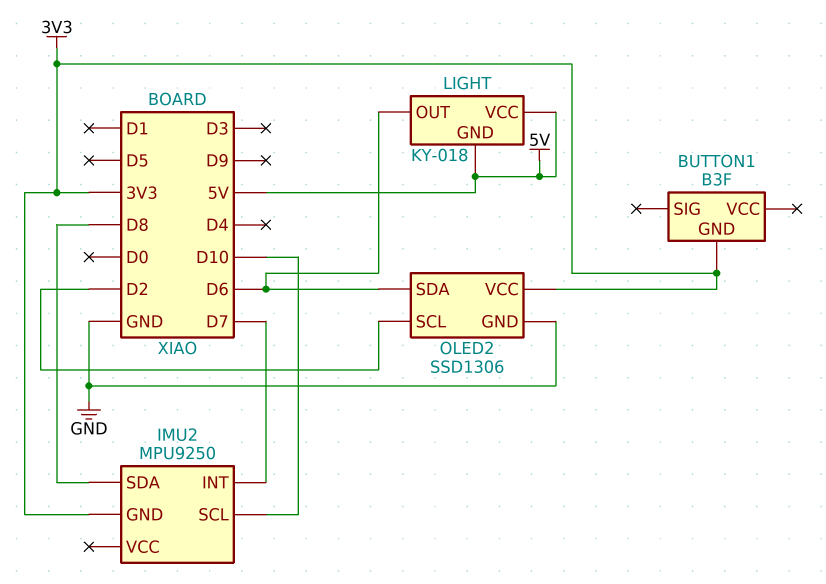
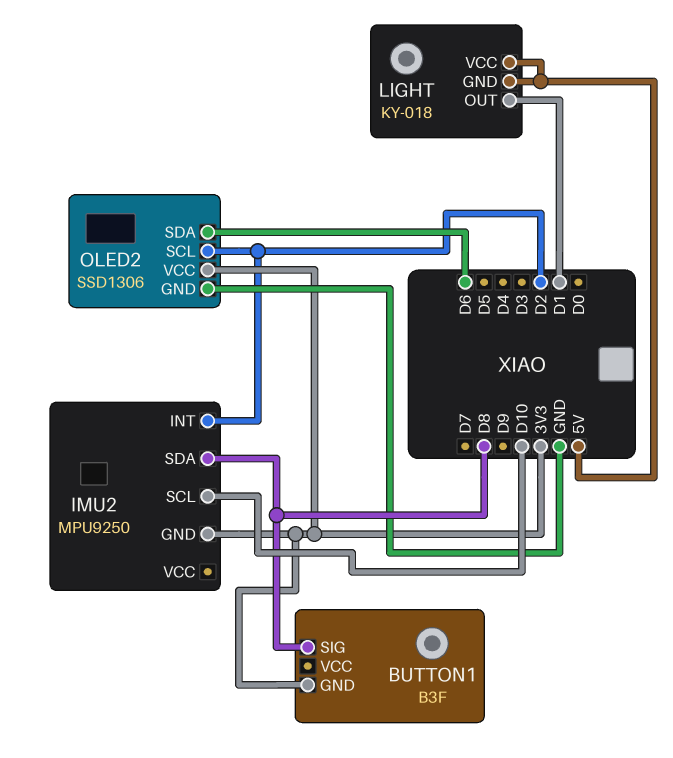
BUTTON1 pin SIG: none -> D8
IMU2 pin INT: D7 -> D2
LIGHT pin OUT: D6 -> D1

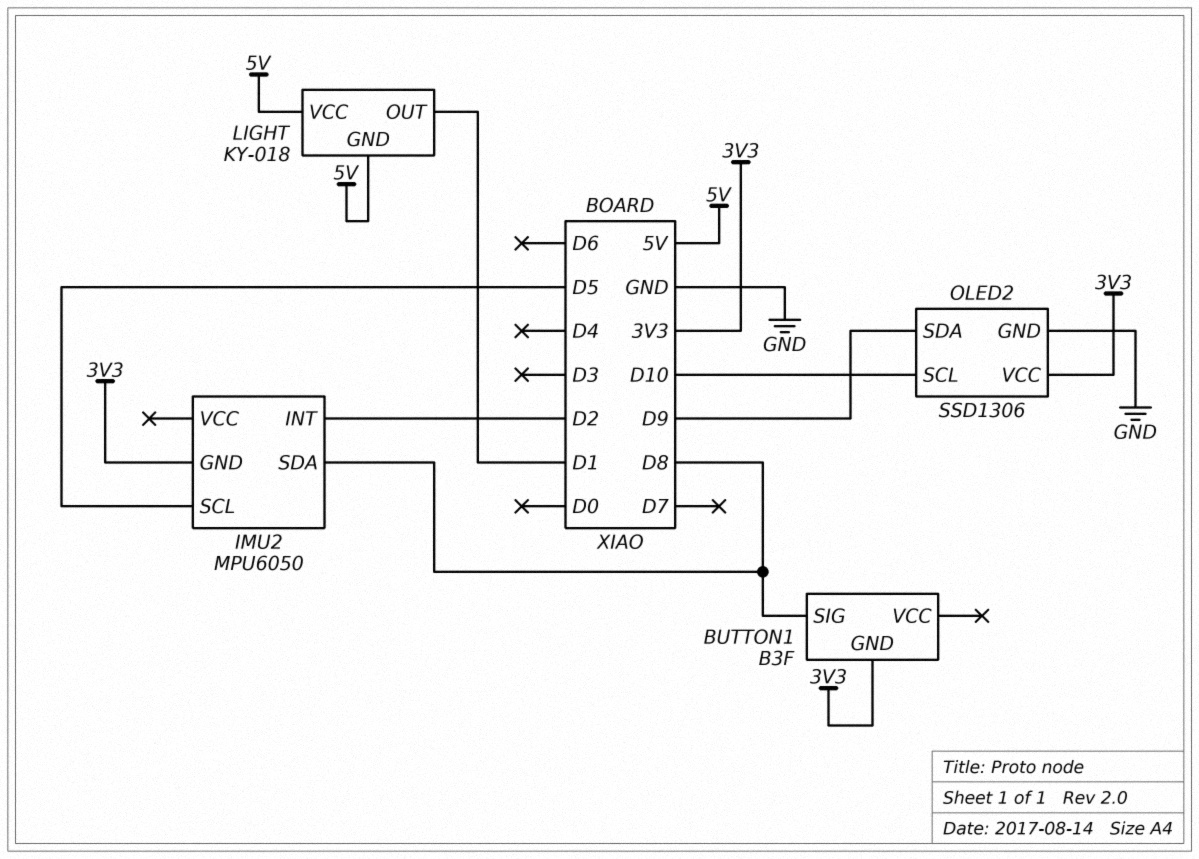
IMU2: MPU9250 -> MPU6050
IMU2 pin SCL: D10 -> D5
OLED2 pin SCL: D2 -> D10
OLED2 pin SDA: D6 -> D9

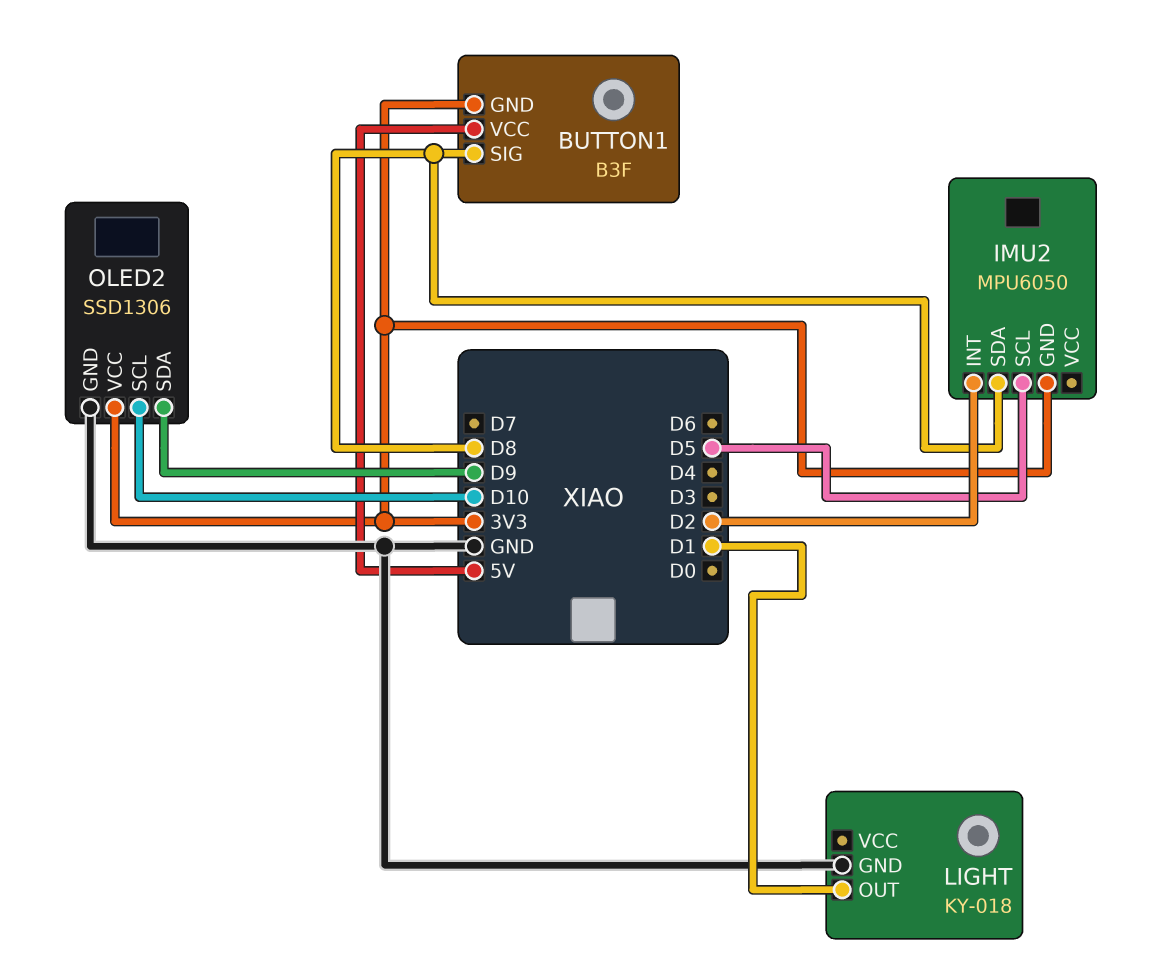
BUTTON1 pin VCC: none -> 5V
LIGHT pin GND: 5V -> GND
LIGHT pin VCC: 5V -> none

